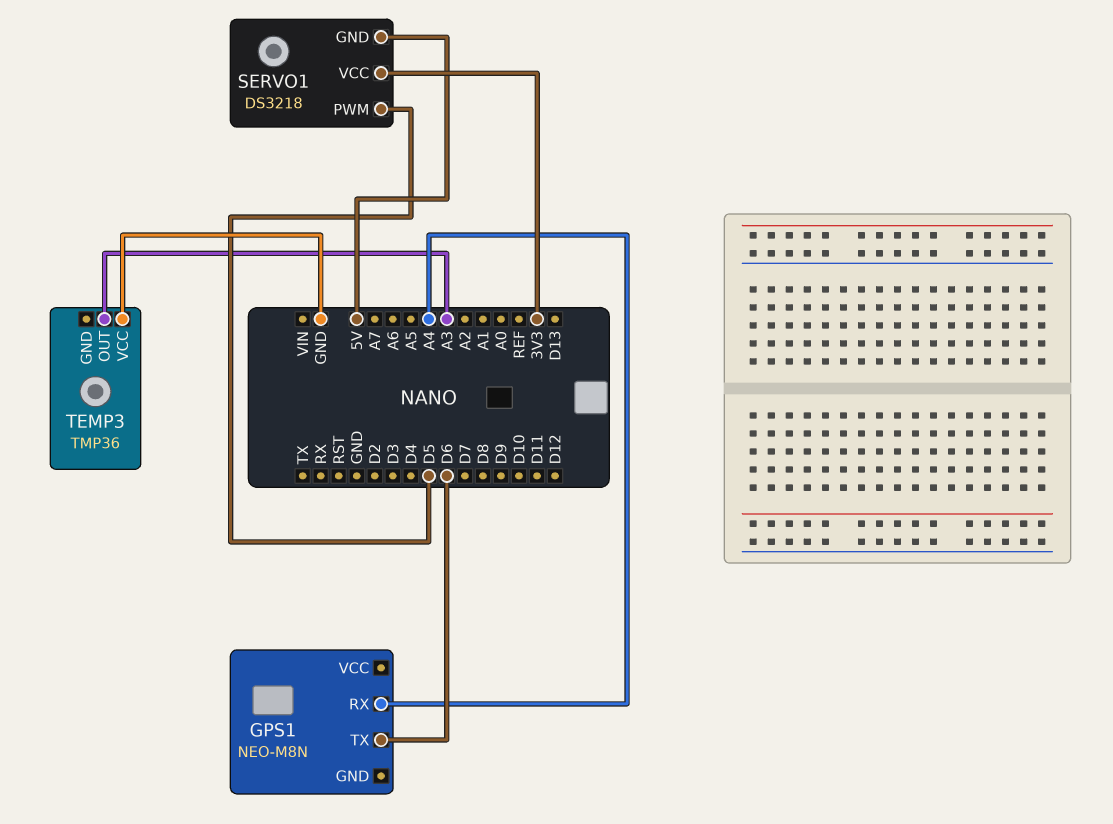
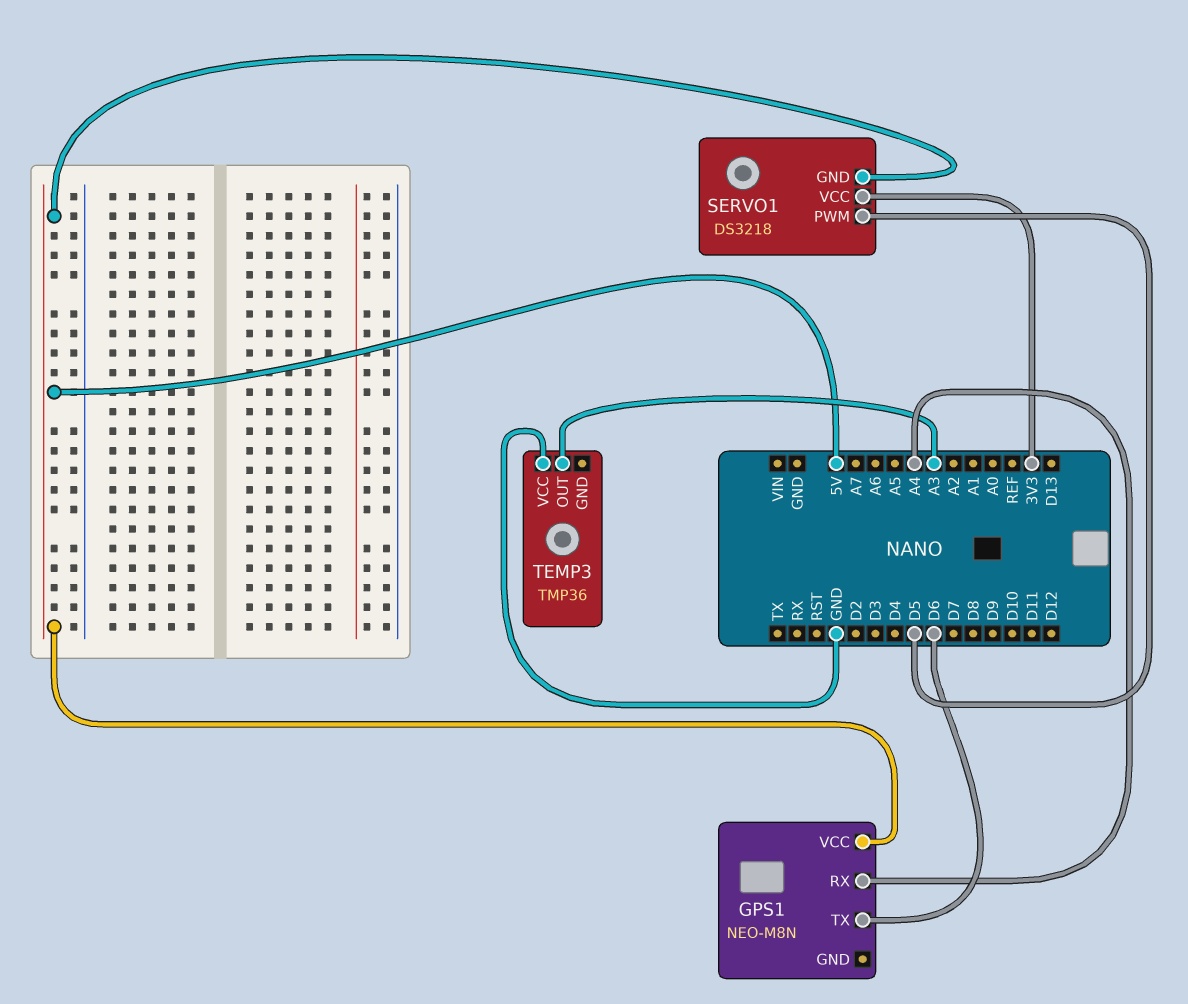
GPS1 pin VCC: none -> 5V

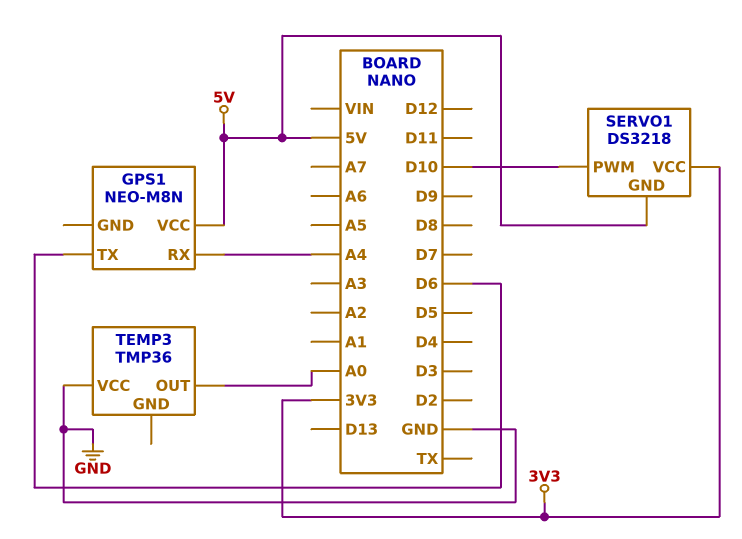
SERVO1 pin PWM: D5 -> D10
TEMP3 pin OUT: A3 -> A0

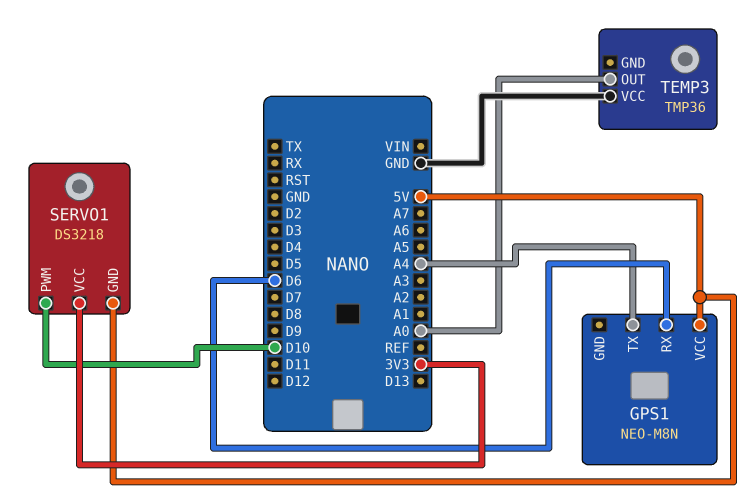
GPS1 pin RX: A4 -> D6
GPS1 pin TX: D6 -> A4

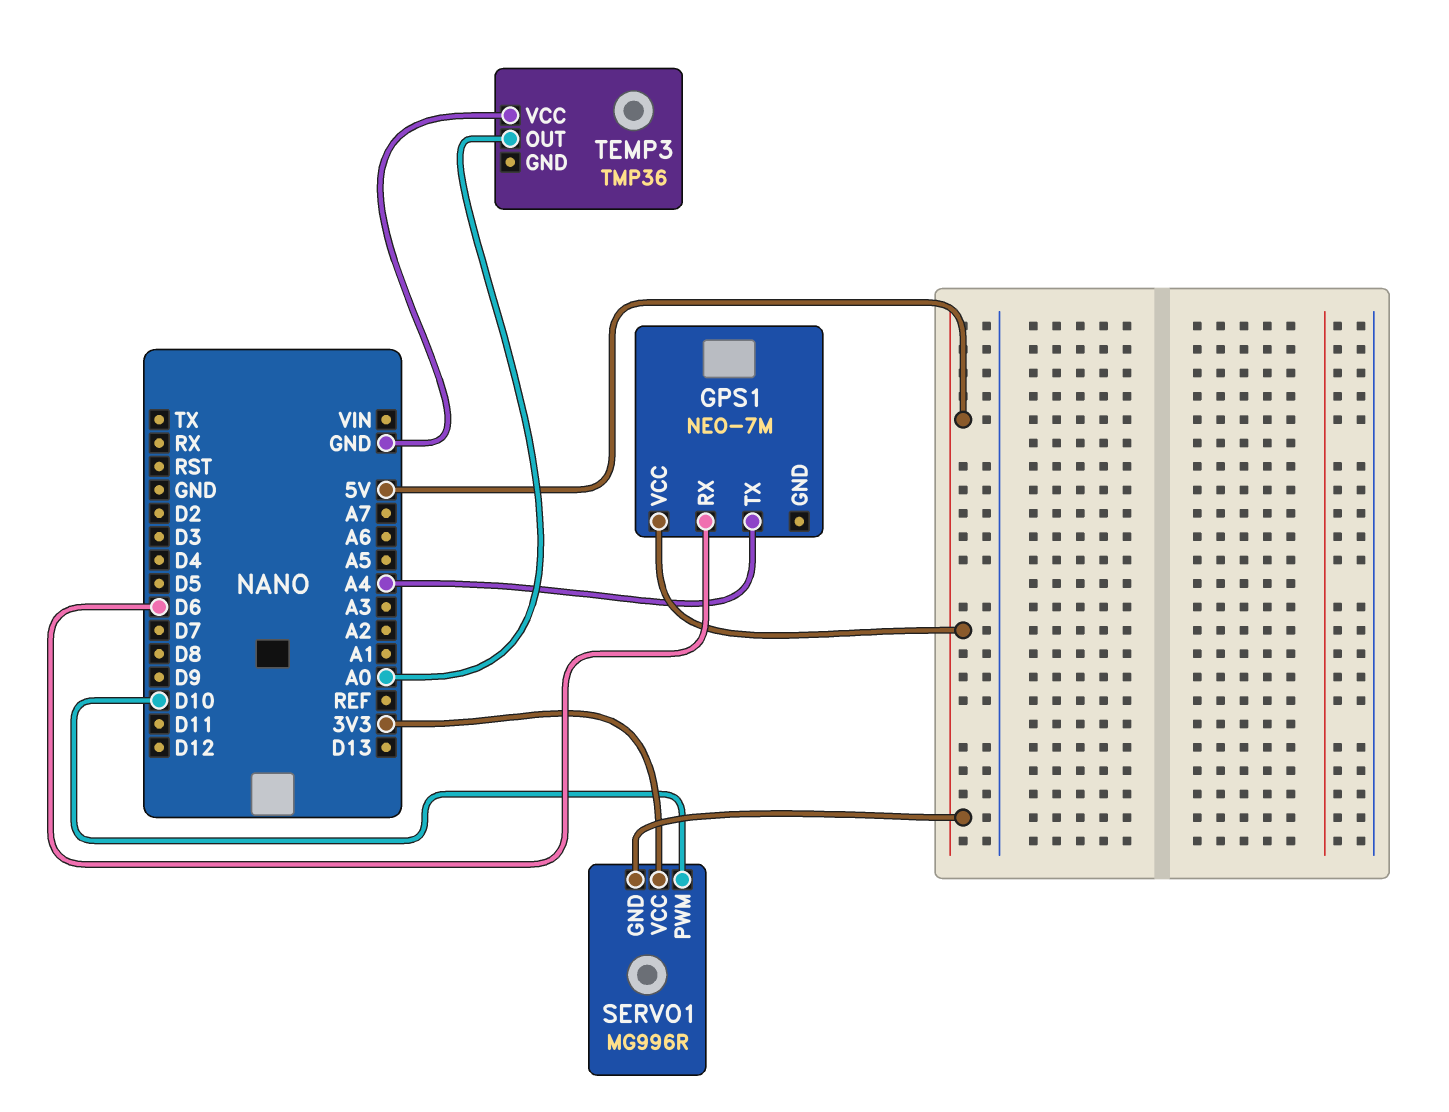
GPS1: NEO-M8N -> NEO-7M
SERVO1: DS3218 -> MG996R

